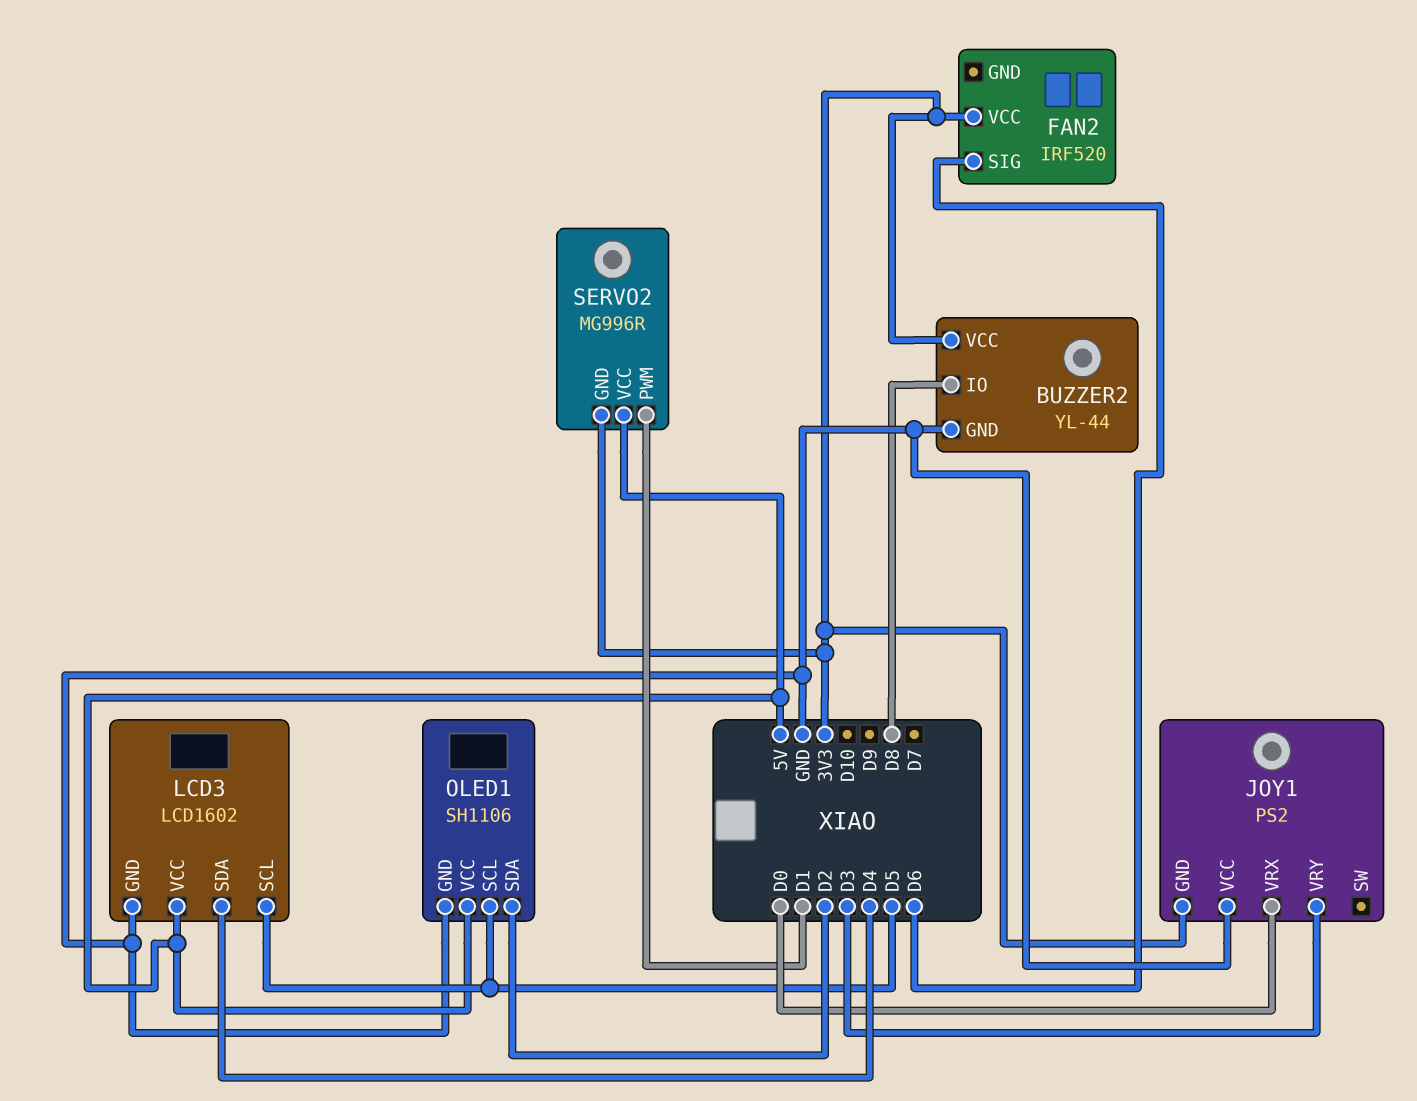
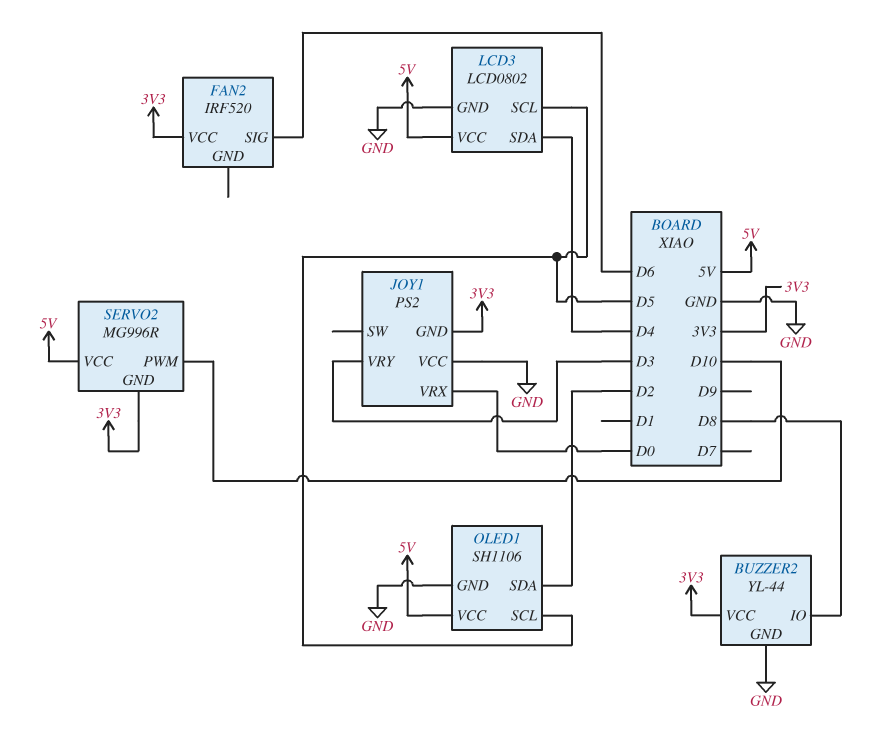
LCD3: LCD1602 -> LCD0802
SERVO2 pin PWM: D1 -> D10

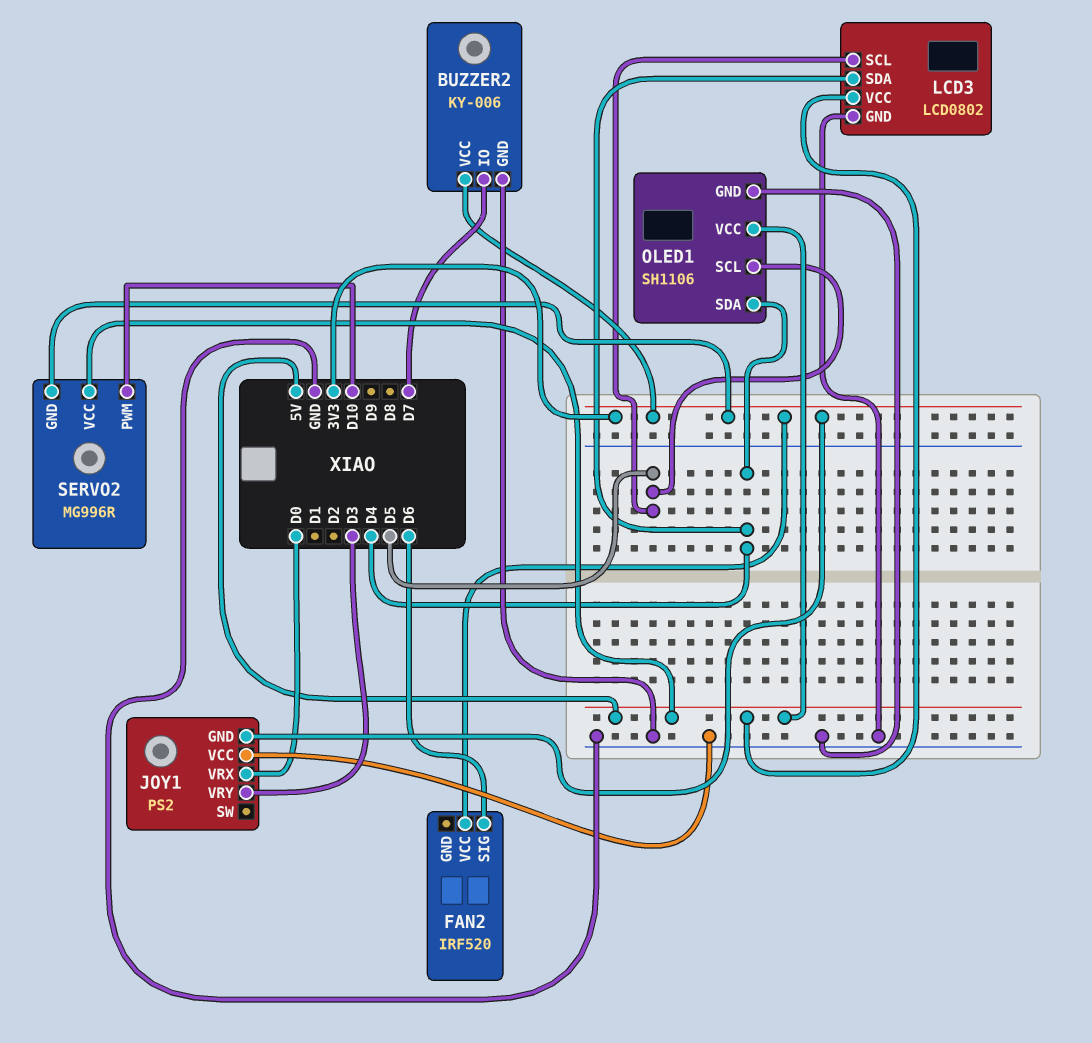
BUZZER2: YL-44 -> KY-006
BUZZER2 pin IO: D8 -> D7
OLED1 pin SDA: D2 -> D4

